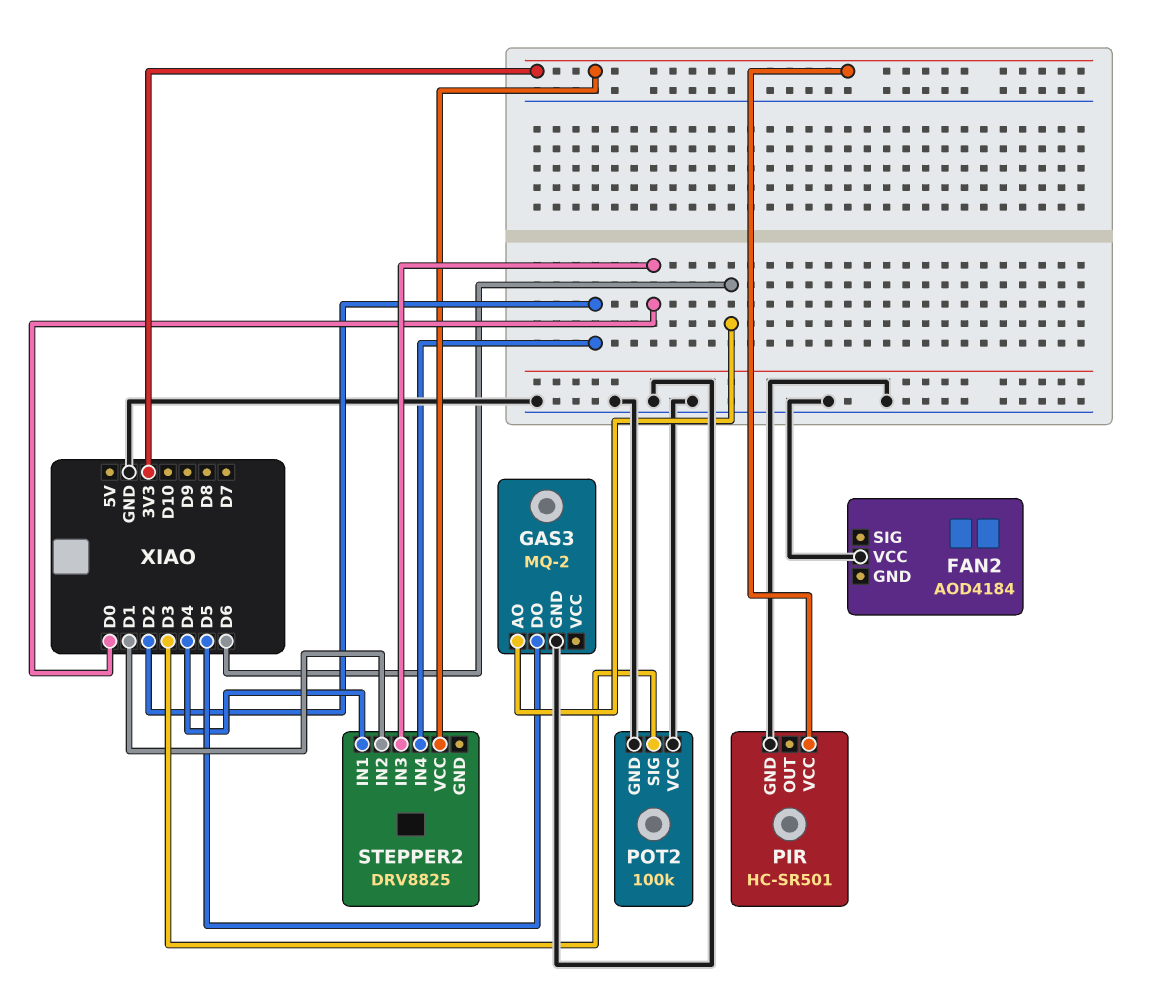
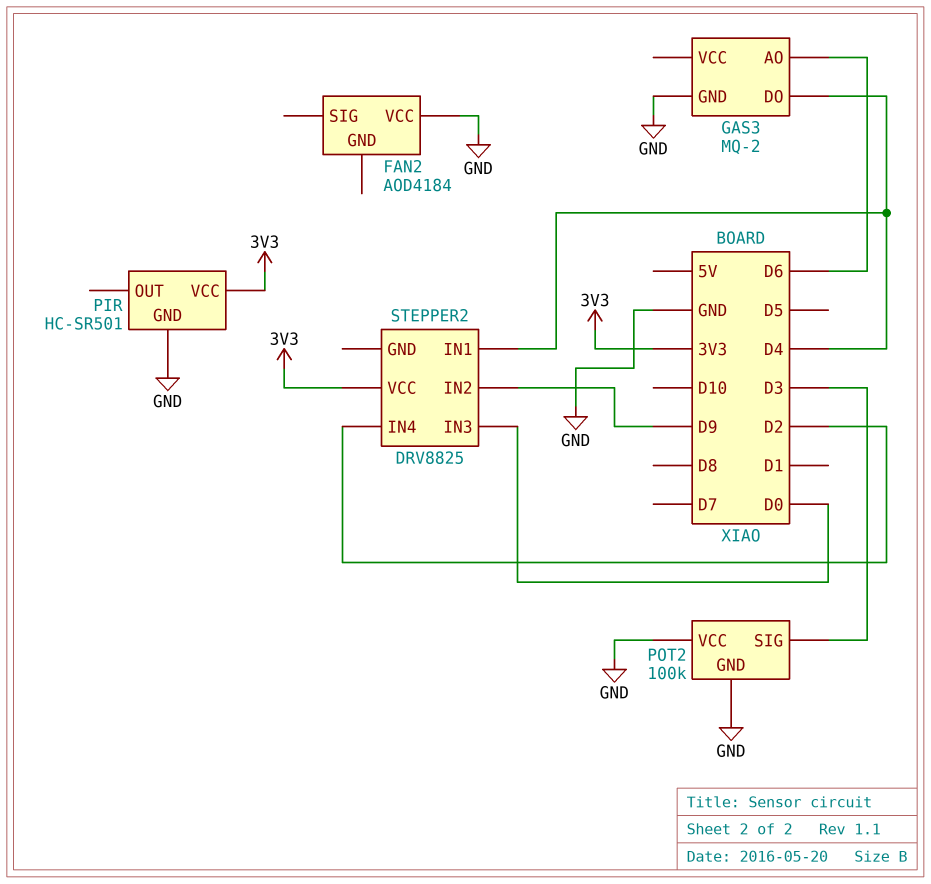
GAS3 pin DO: D5 -> D4
STEPPER2 pin IN2: D1 -> D9

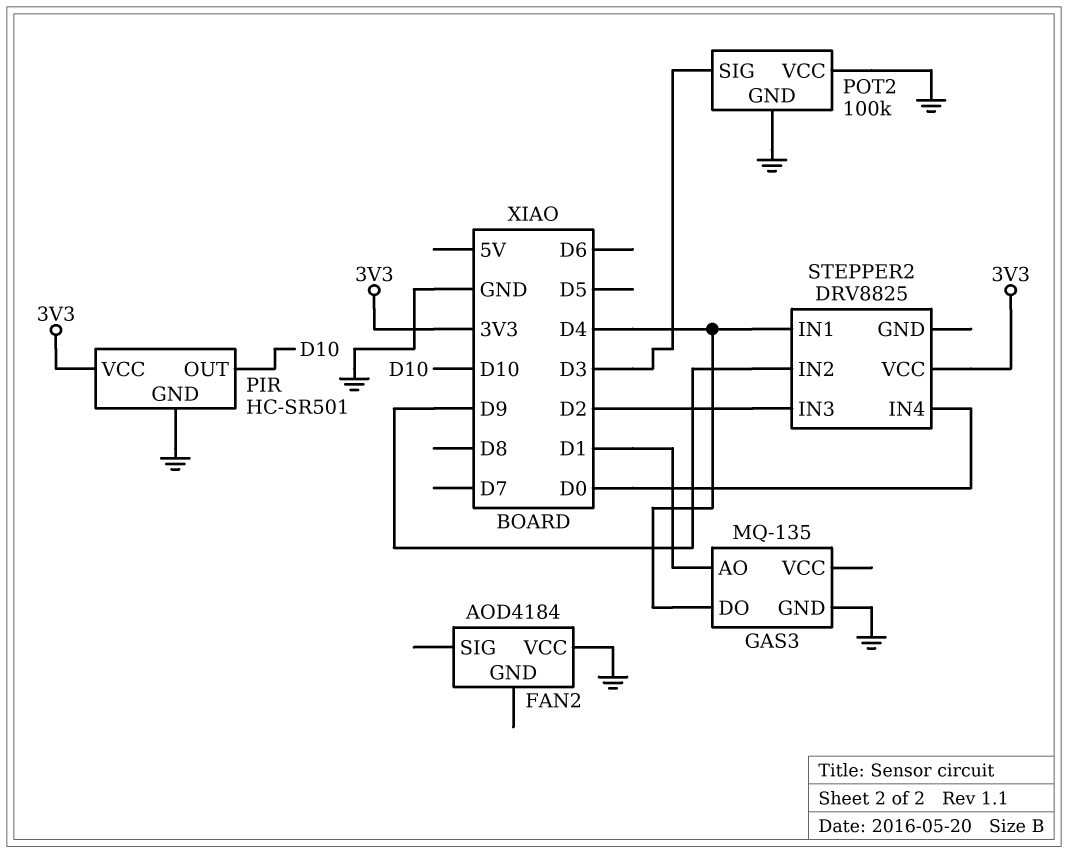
GAS3: MQ-2 -> MQ-135
GAS3 pin AO: D6 -> D1
PIR pin OUT: none -> D10
STEPPER2 pin IN3: D0 -> D2
STEPPER2 pin IN4: D2 -> D0

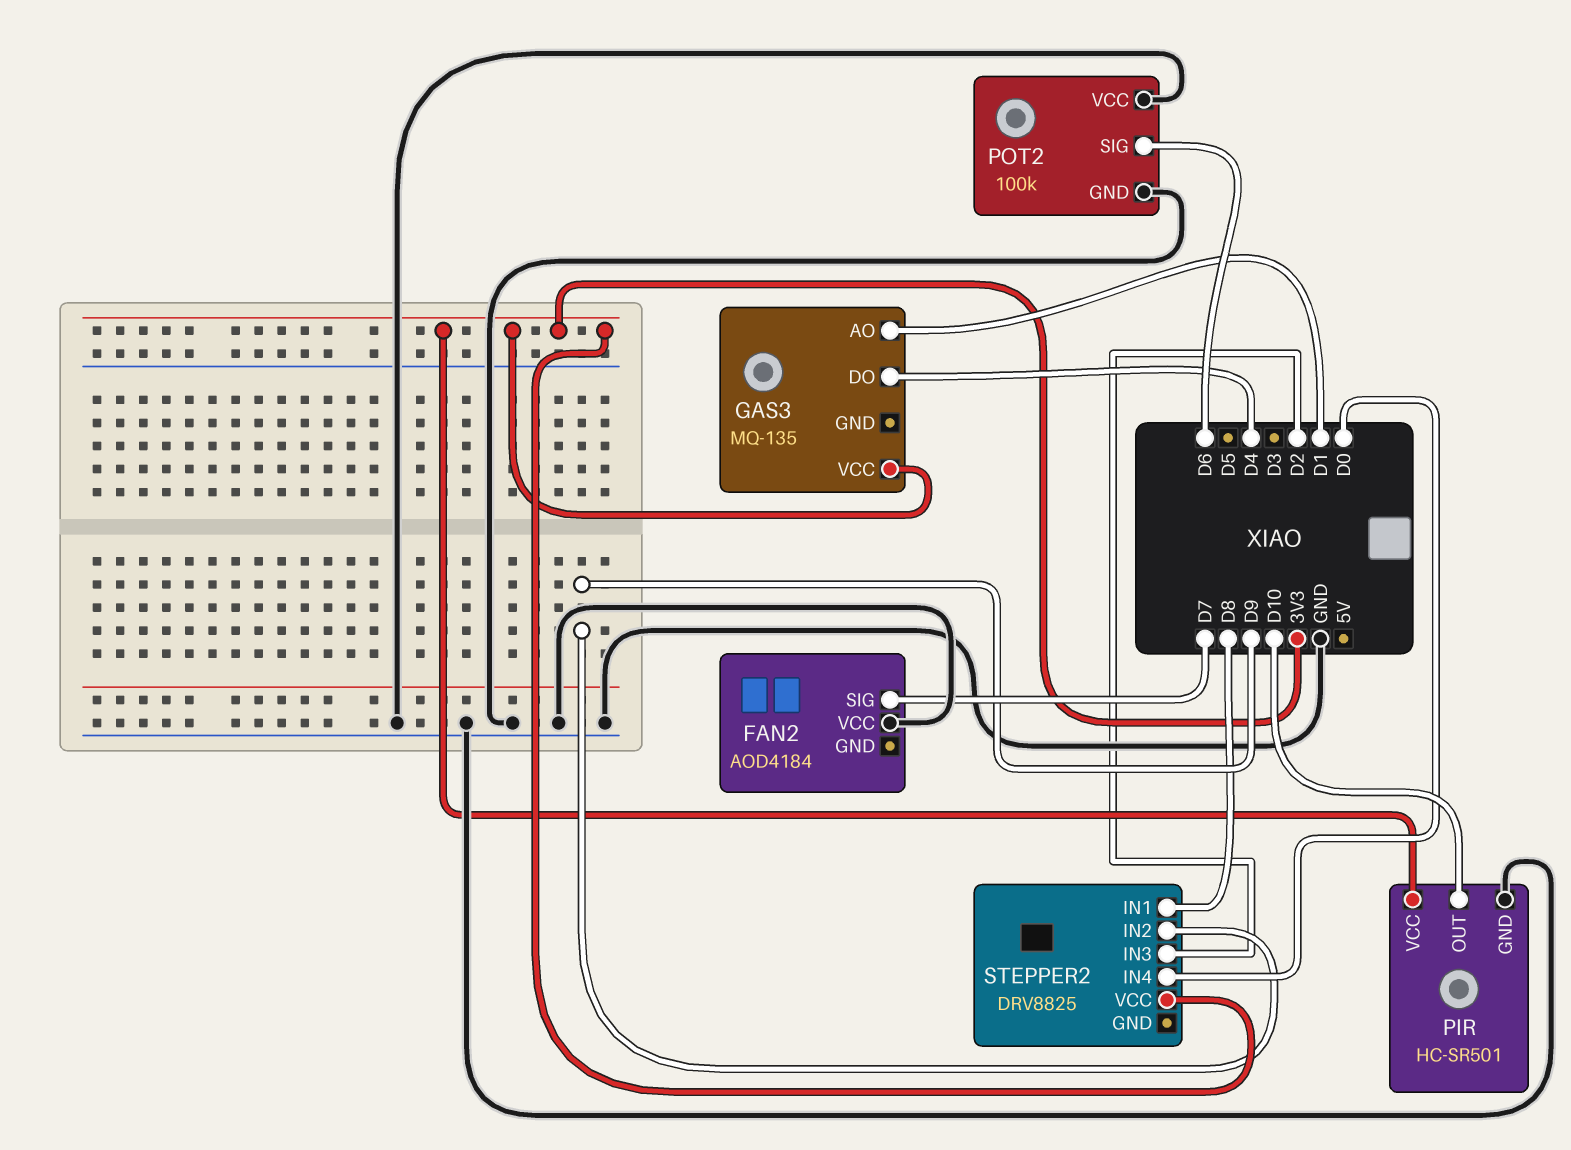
FAN2 pin SIG: none -> D7
GAS3 pin GND: GND -> none
GAS3 pin VCC: none -> 3V3
POT2 pin SIG: D3 -> D6
STEPPER2 pin IN1: D4 -> D8

